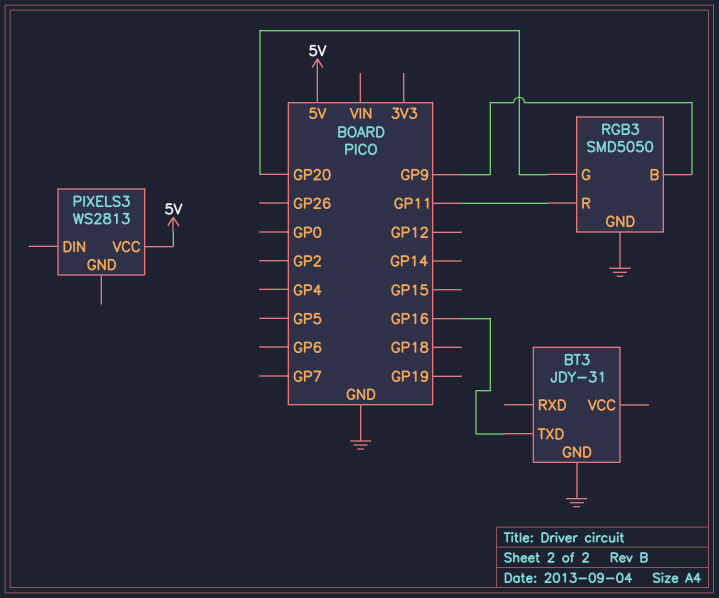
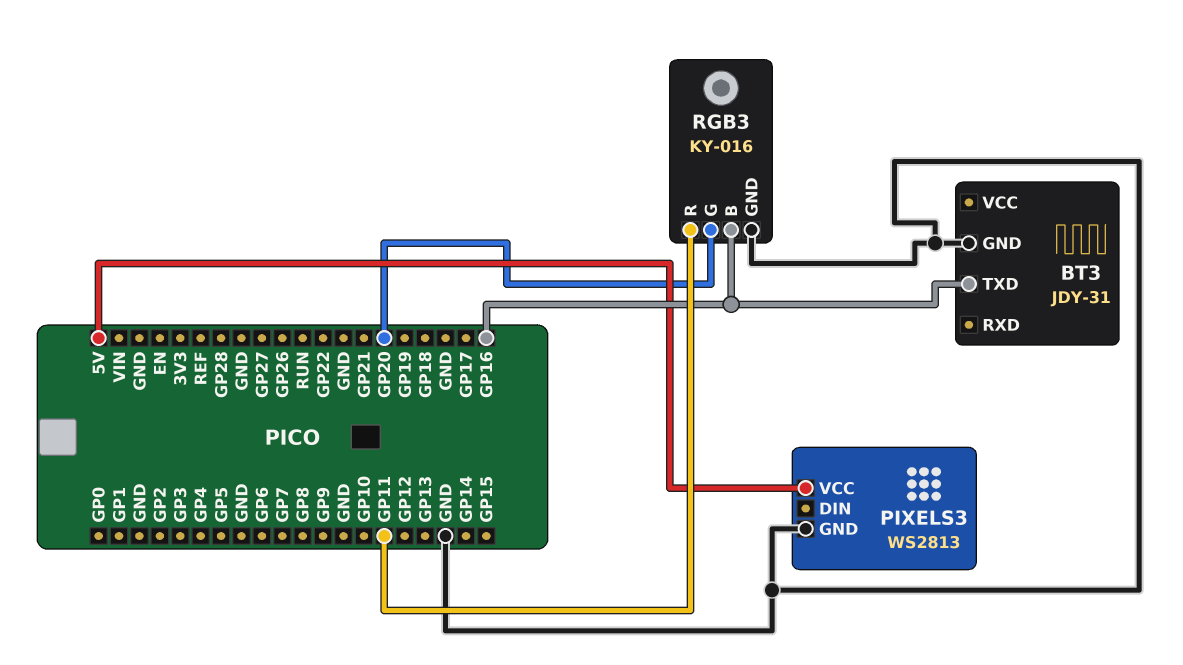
PIXELS3 pin GND: none -> GND
RGB3: SMD5050 -> KY-016
RGB3 pin B: GP9 -> GP16

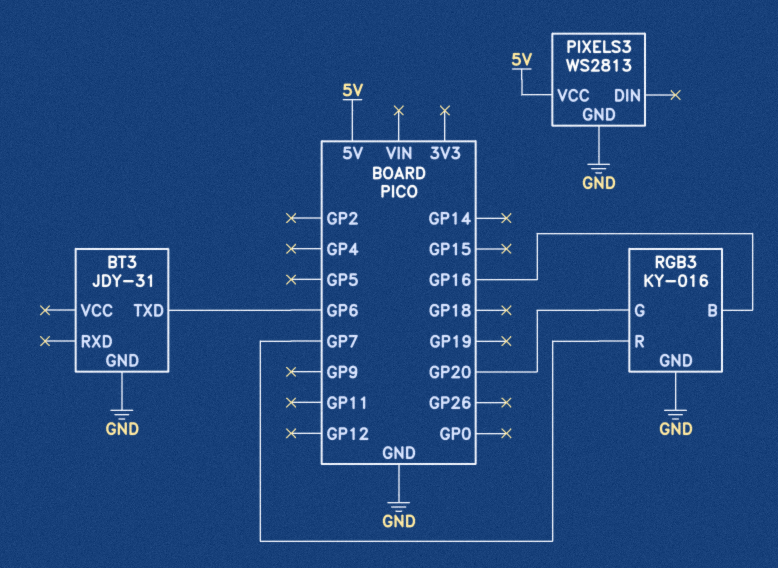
BT3 pin TXD: GP16 -> GP6
RGB3 pin R: GP11 -> GP7

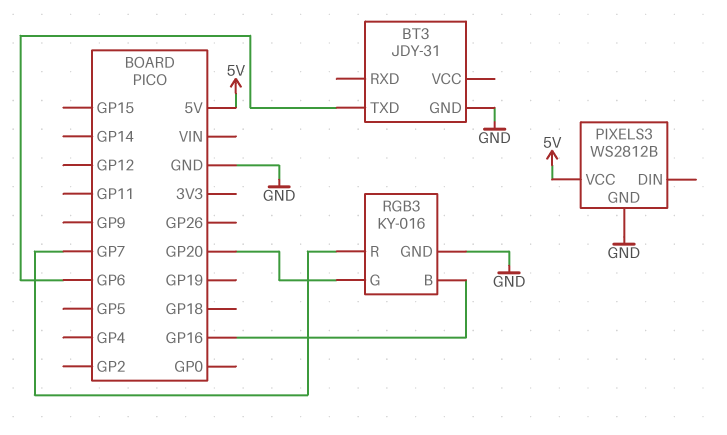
PIXELS3: WS2813 -> WS2812B

